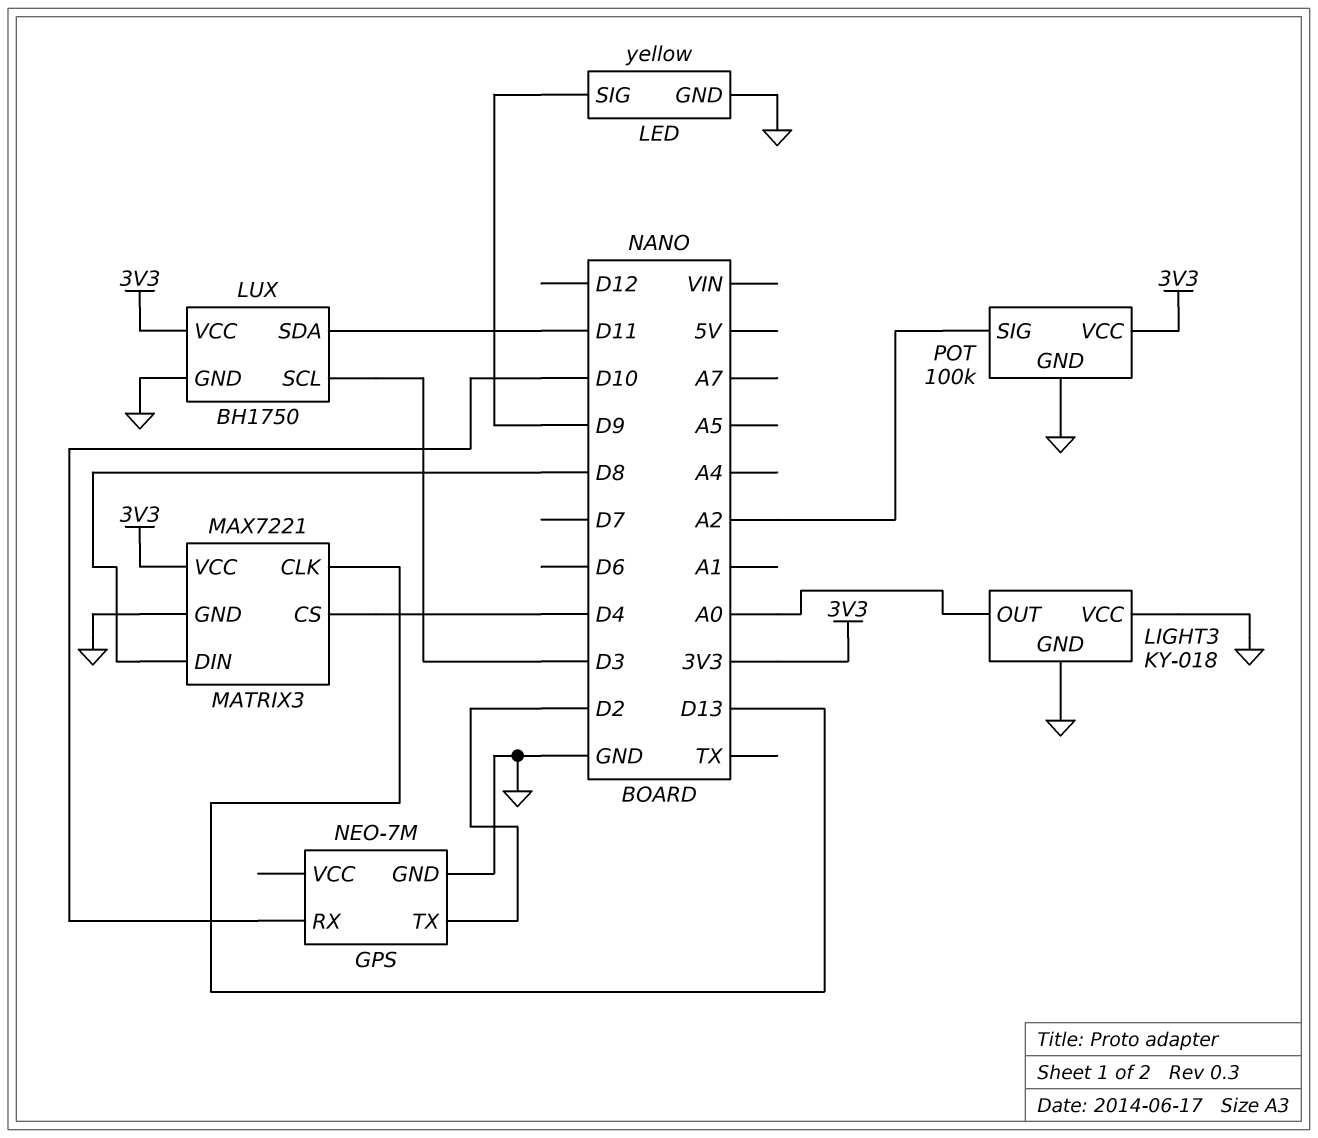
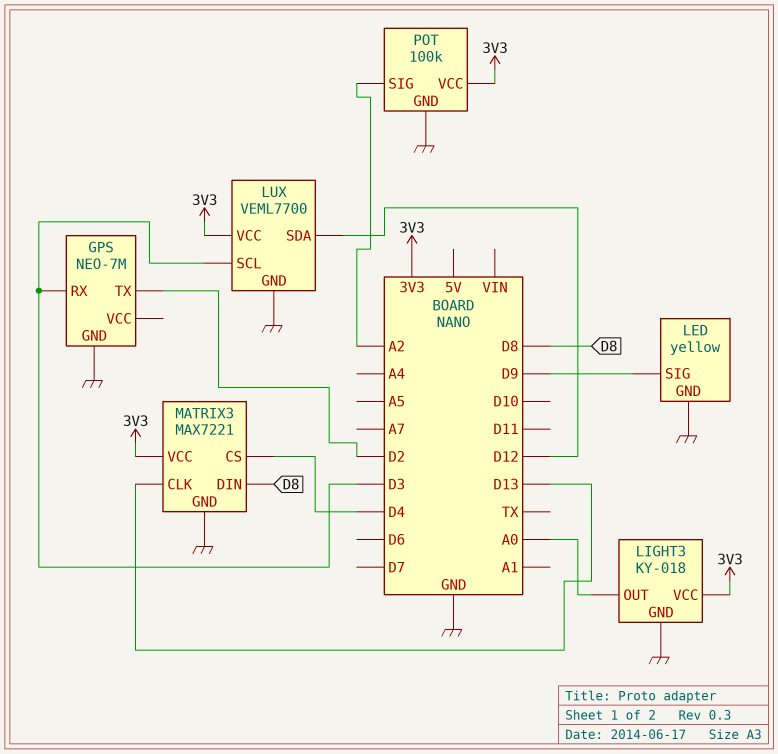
GPS pin RX: D10 -> D3
LIGHT3 pin VCC: GND -> 3V3
LUX: BH1750 -> VEML7700
LUX pin SDA: D11 -> D12

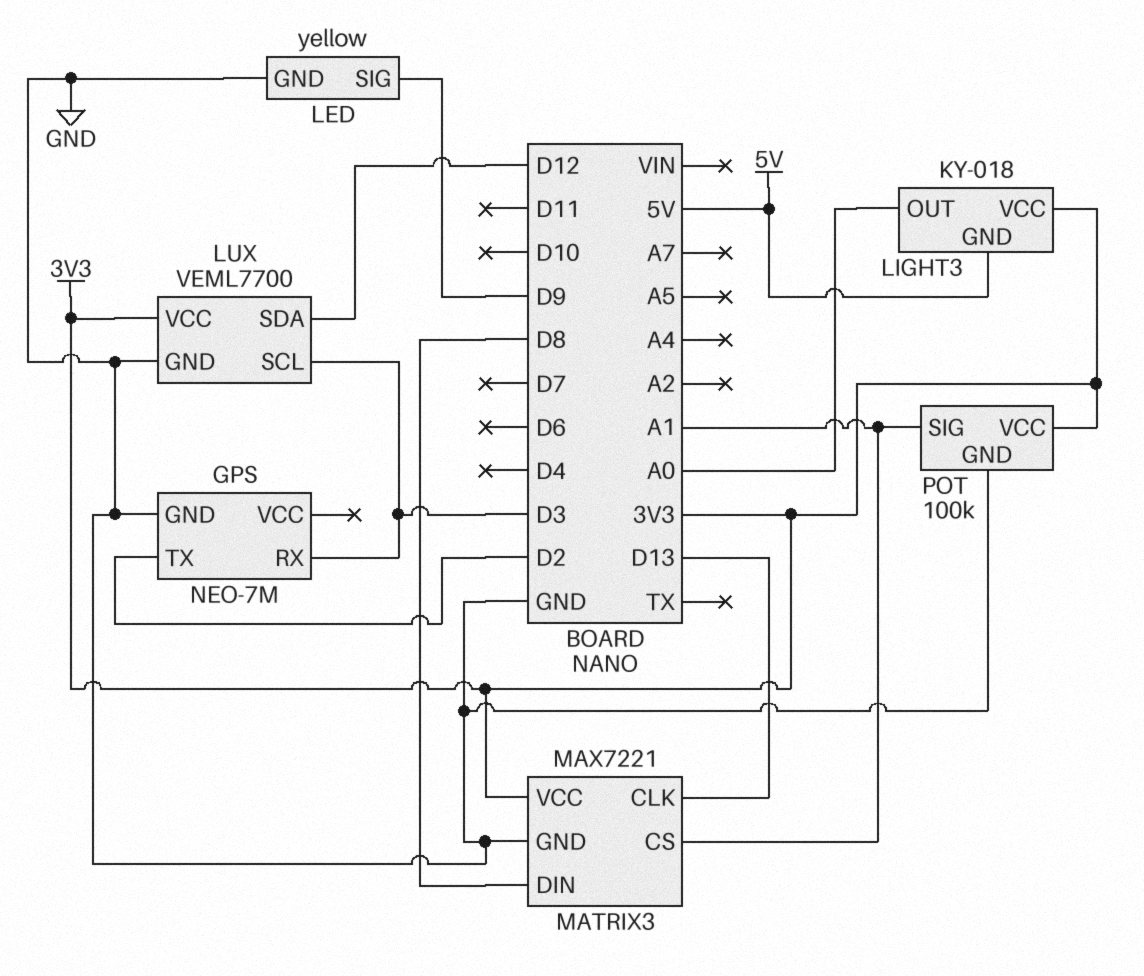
LIGHT3 pin GND: GND -> 5V
MATRIX3 pin CS: D4 -> A1
POT pin SIG: A2 -> A1

